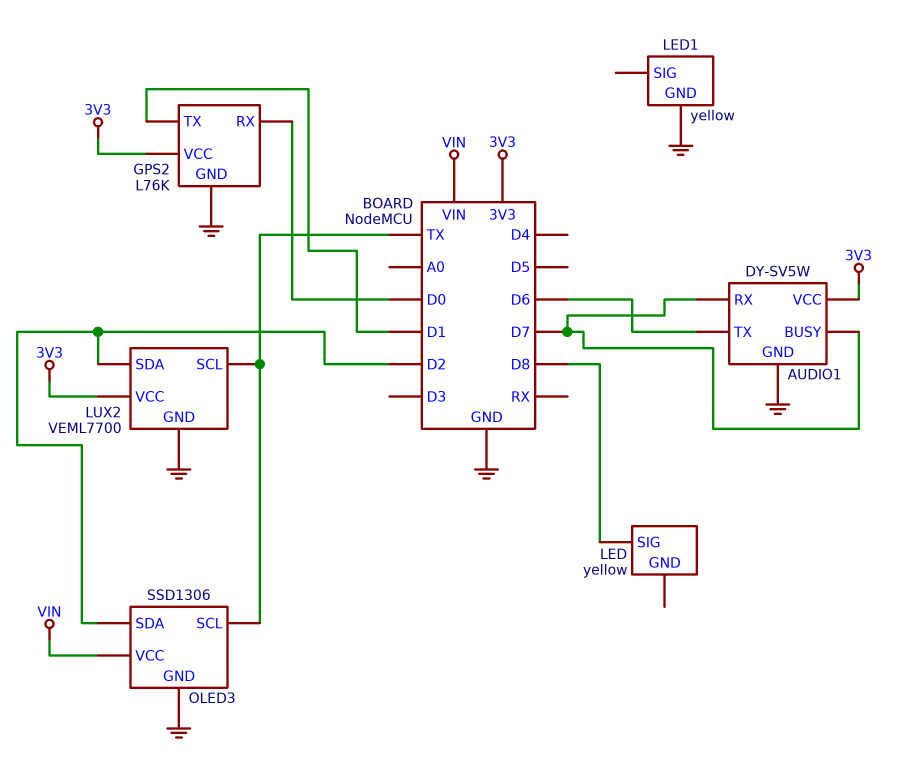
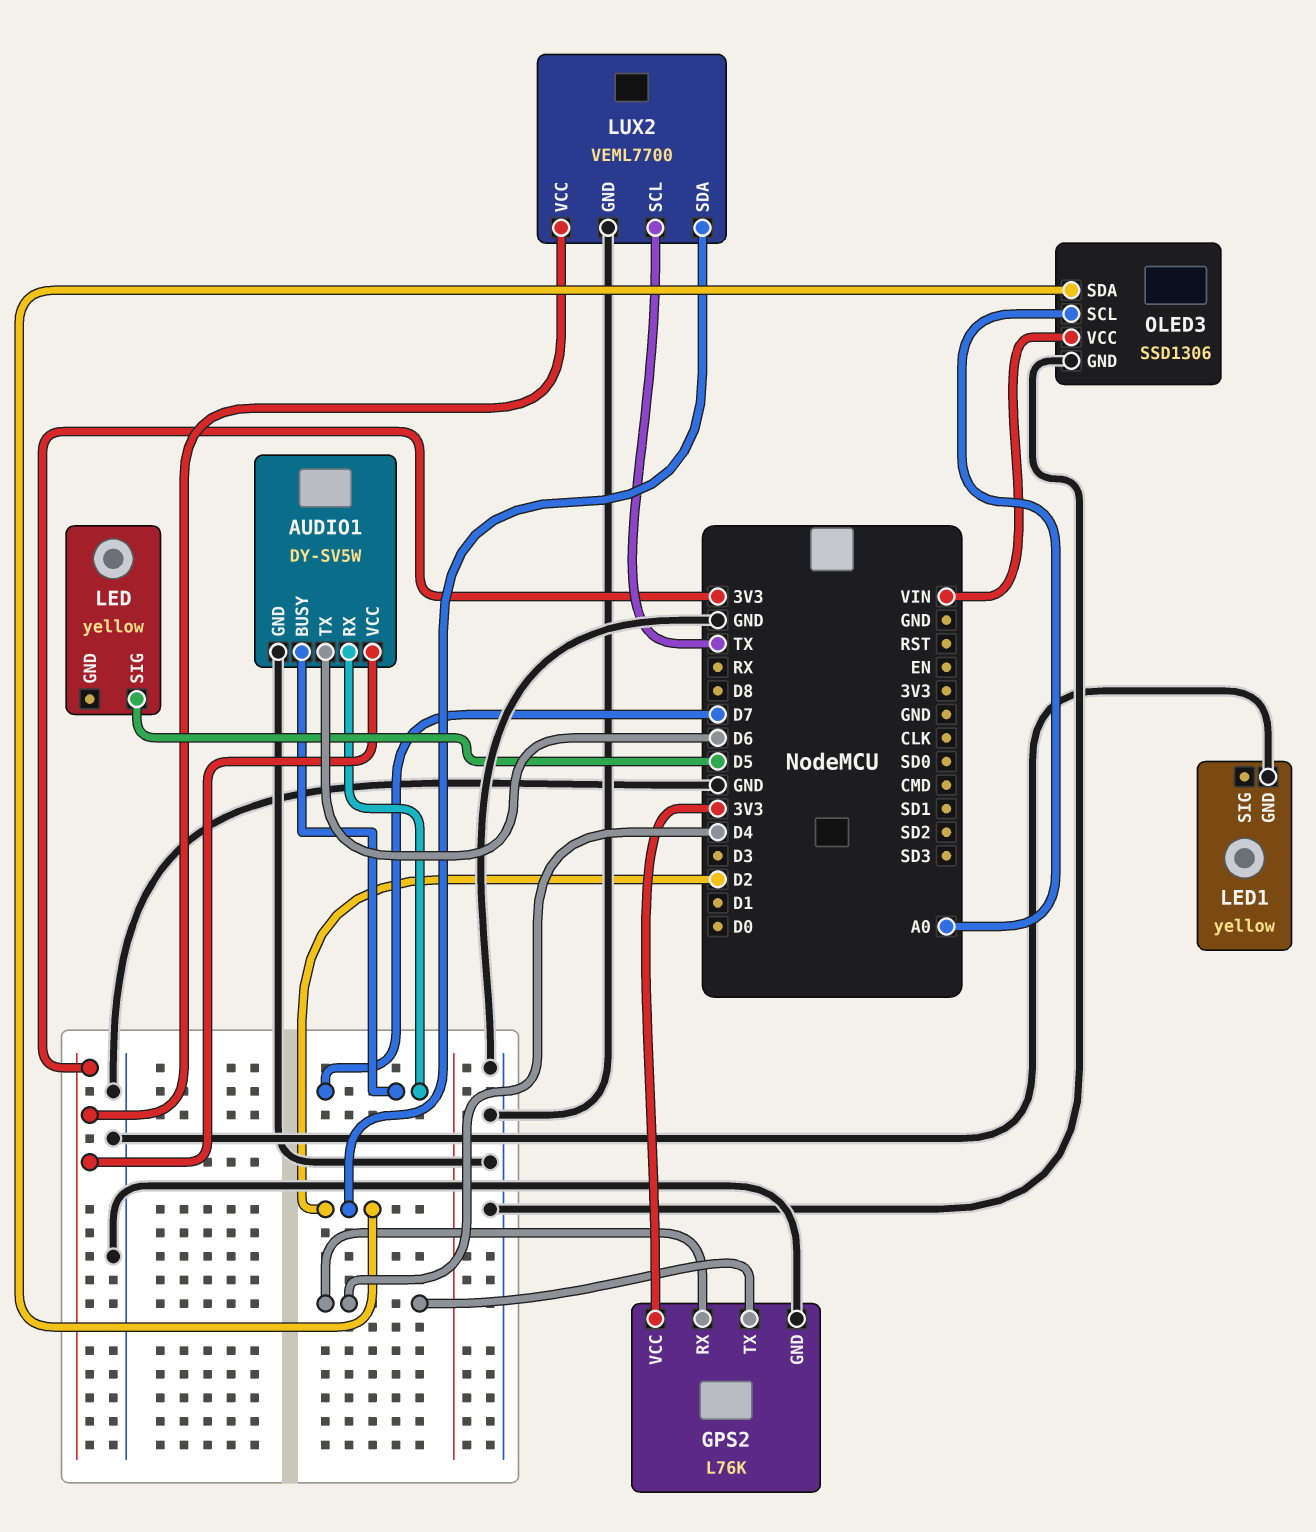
GPS2 pin RX: D0 -> D4
GPS2 pin TX: D1 -> D4
LED pin SIG: D8 -> D5
OLED3 pin SCL: TX -> A0

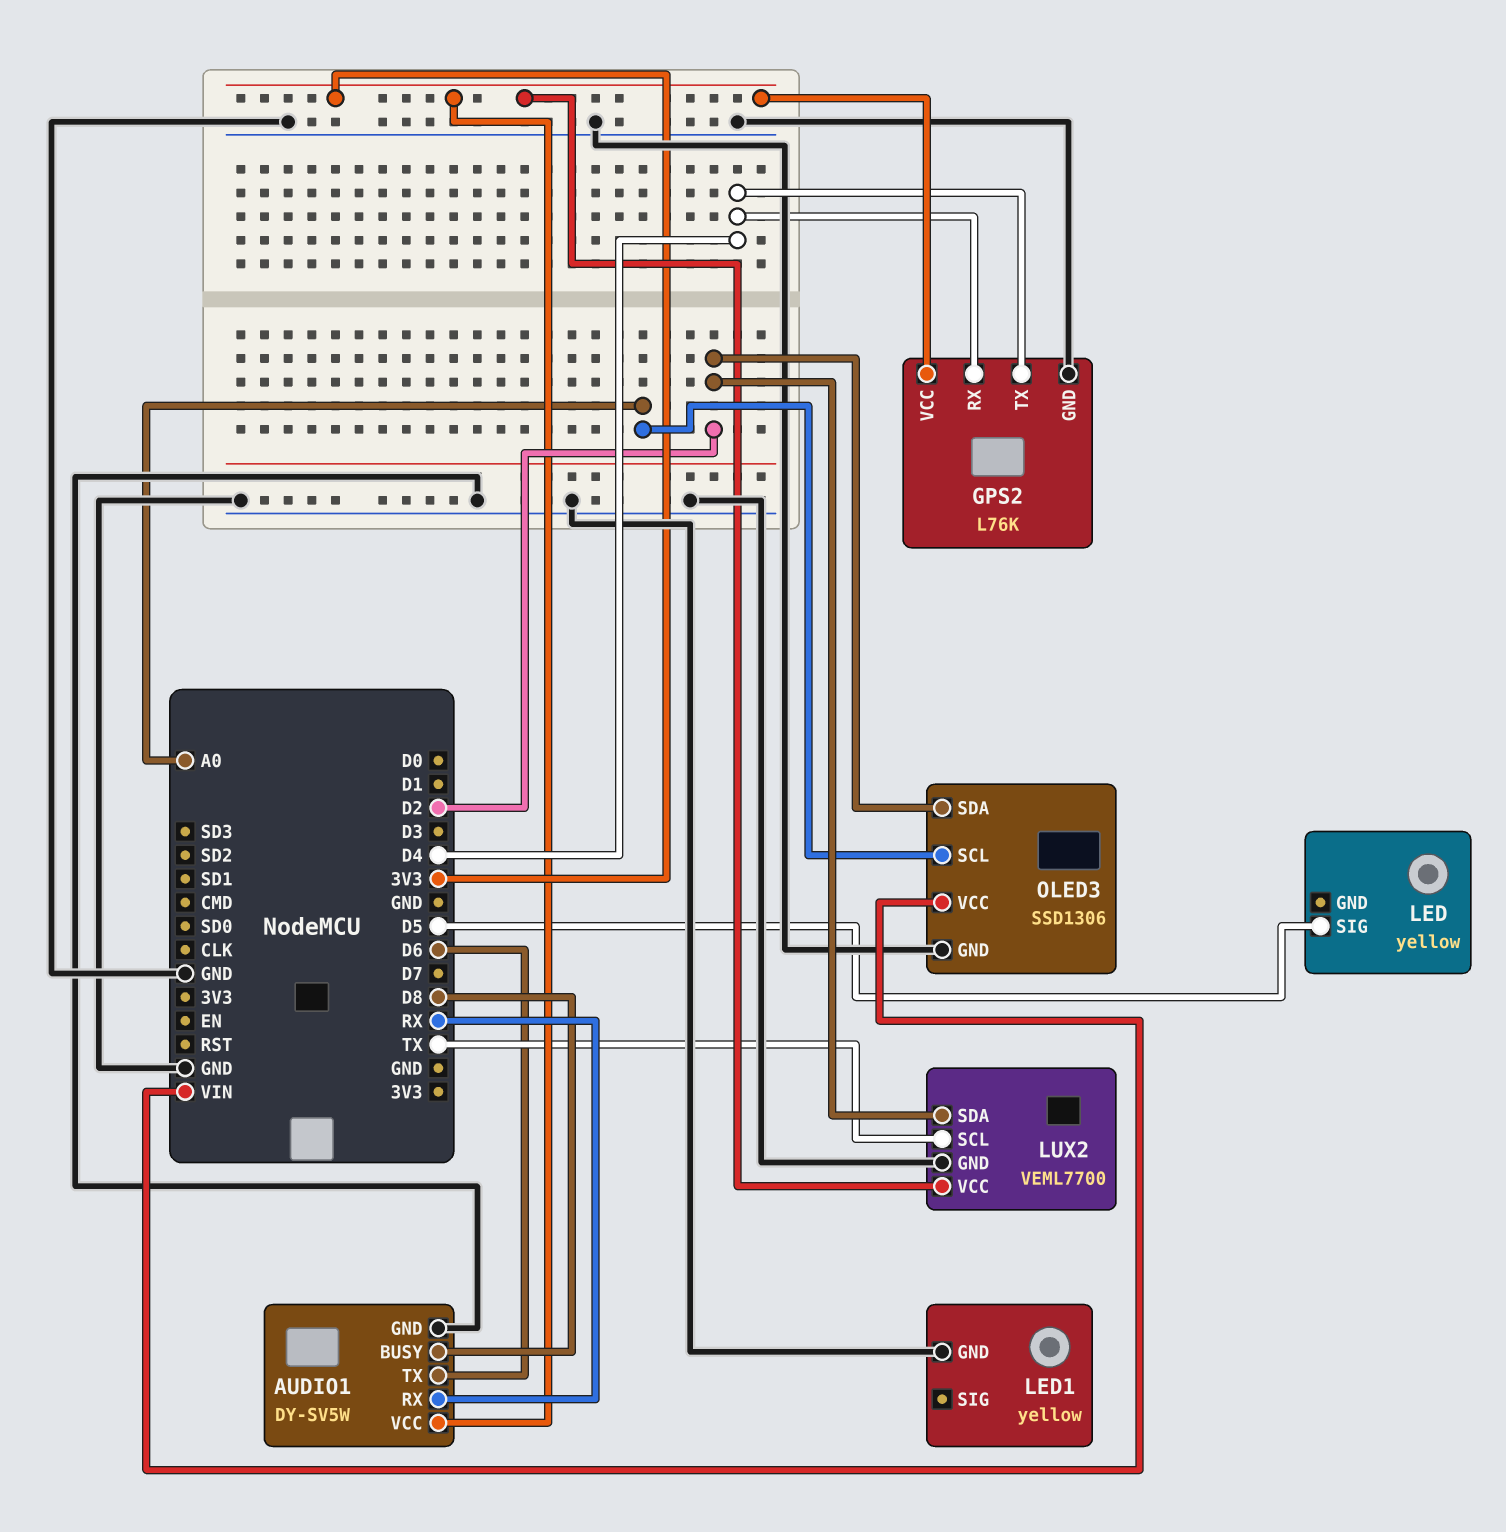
AUDIO1 pin BUSY: D7 -> D8
AUDIO1 pin RX: D7 -> RX

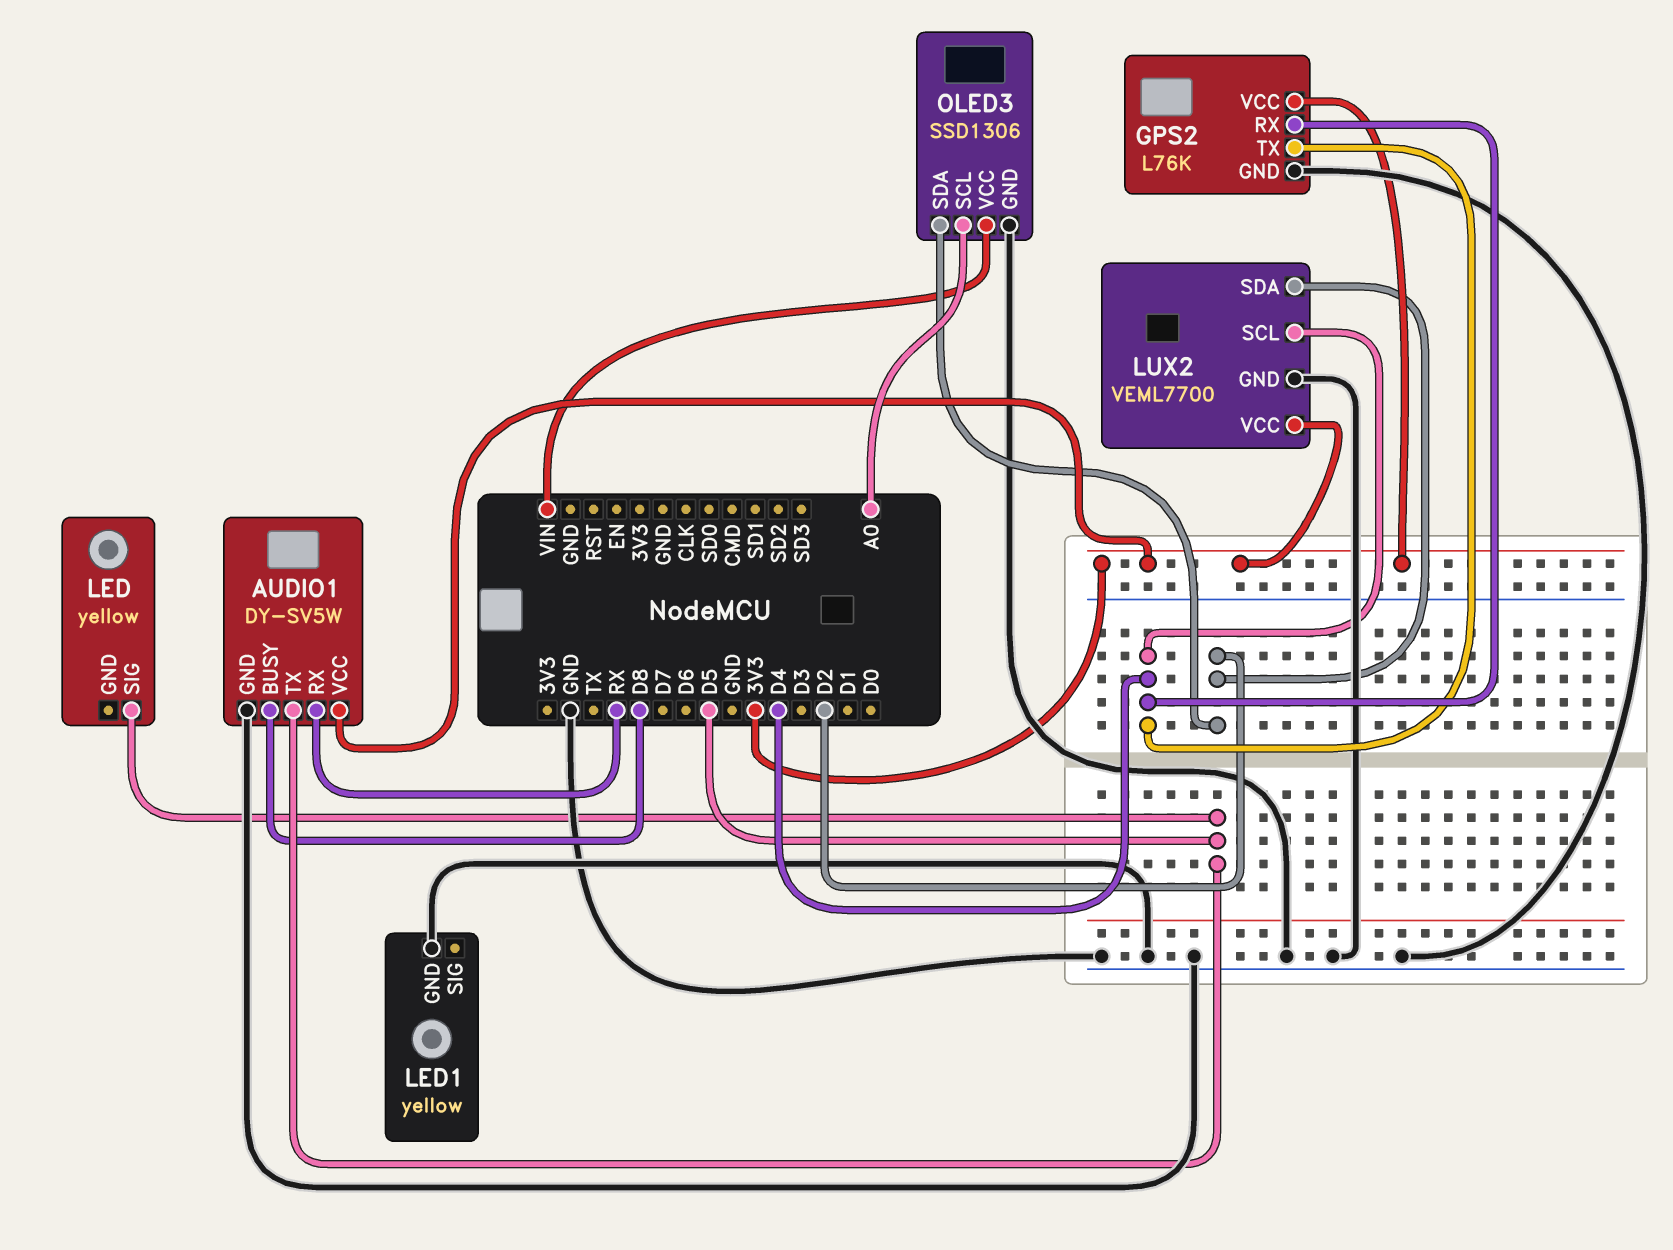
AUDIO1 pin TX: D6 -> D5
LUX2 pin SCL: TX -> D4

